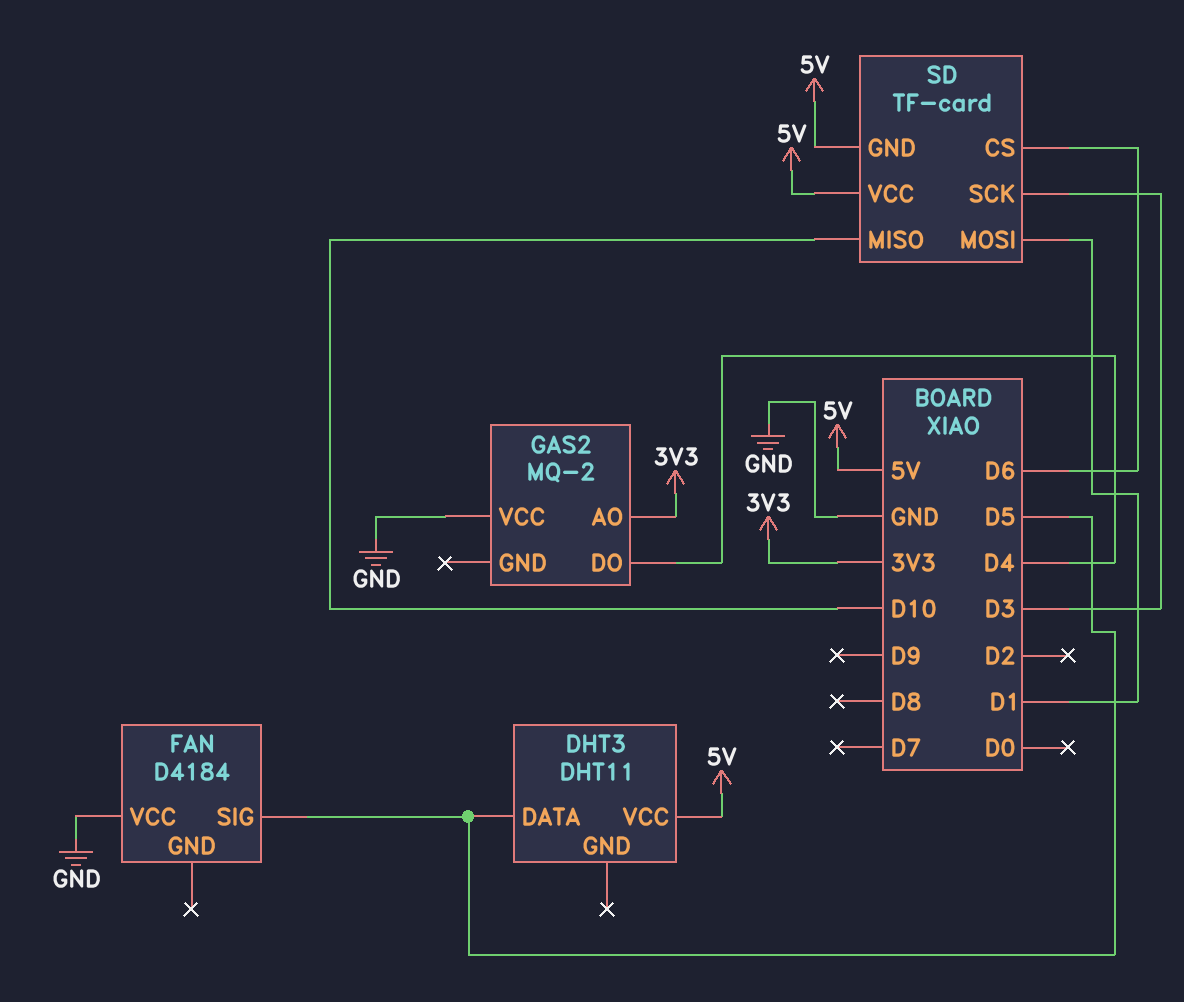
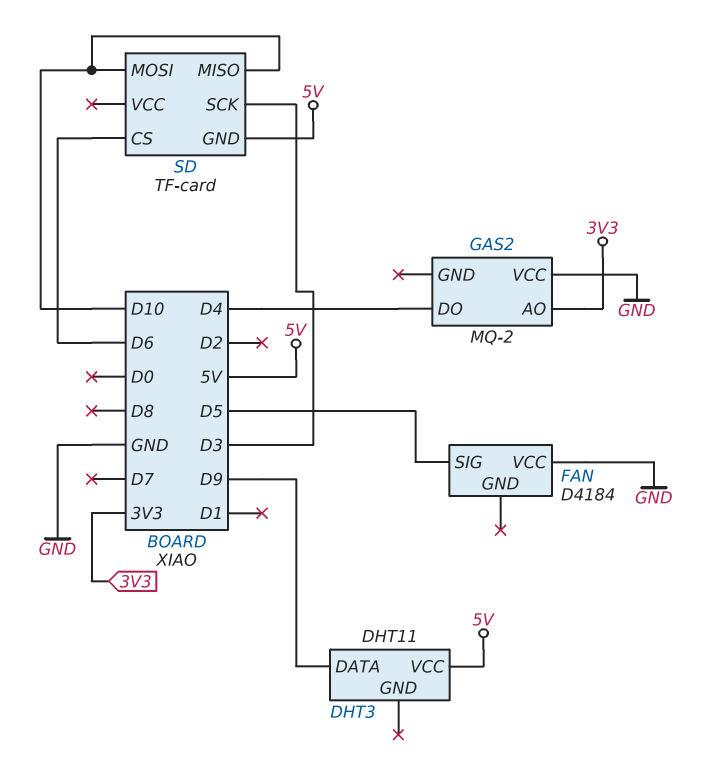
DHT3 pin DATA: D5 -> D9
SD pin MOSI: D1 -> D10
SD pin VCC: 5V -> none

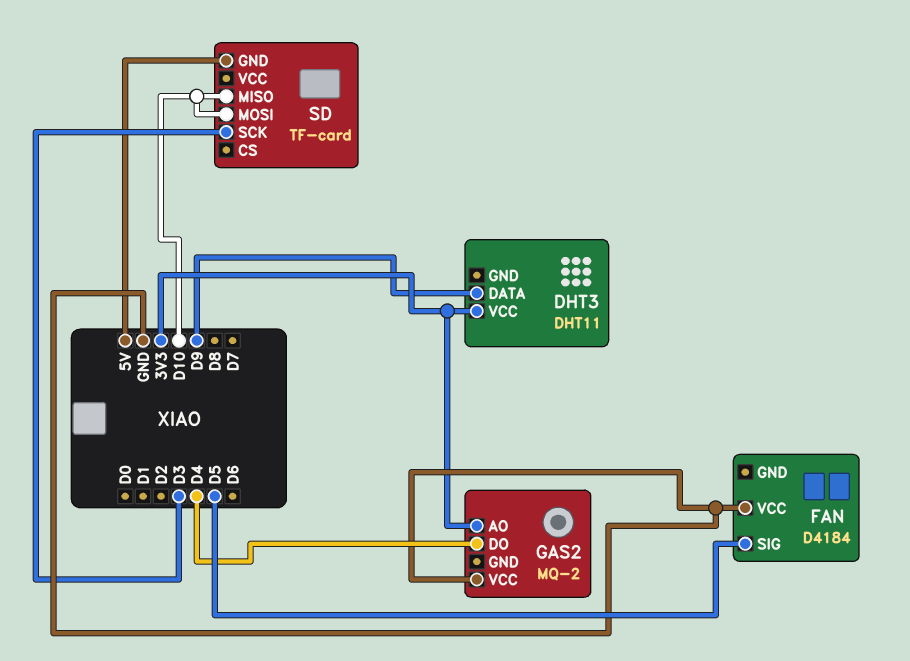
DHT3 pin VCC: 5V -> 3V3
SD pin CS: D6 -> none

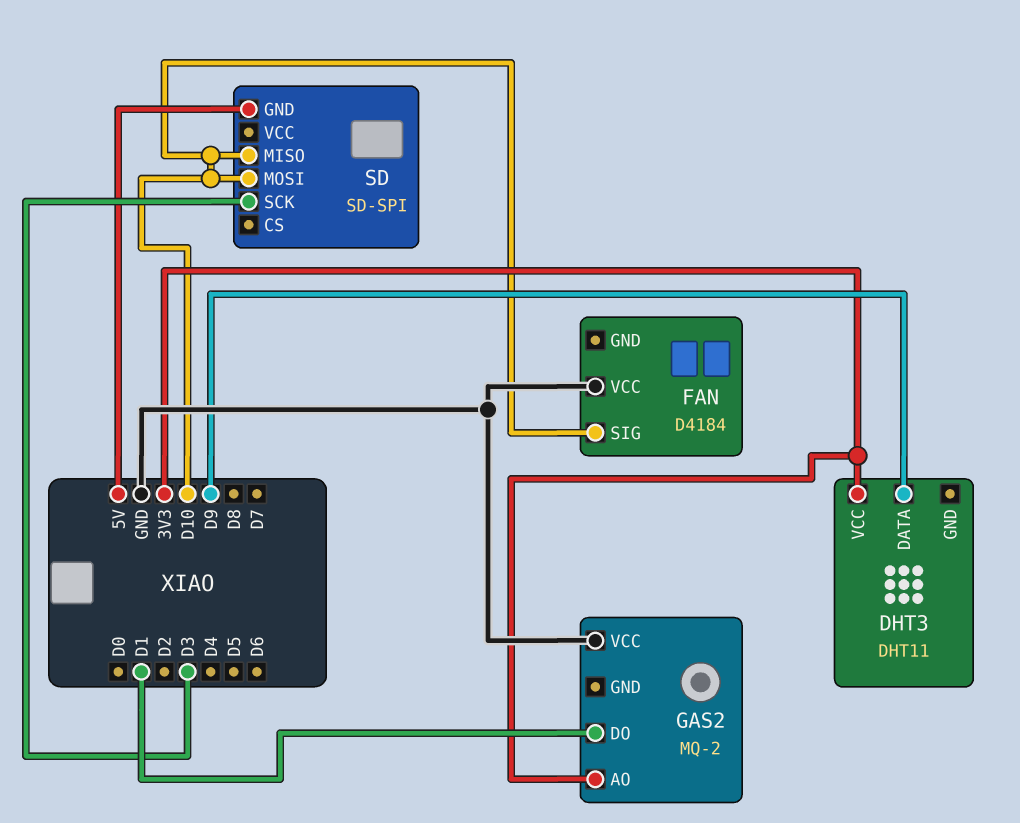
FAN pin SIG: D5 -> D10
GAS2 pin DO: D4 -> D1
SD: TF-card -> SD-SPI

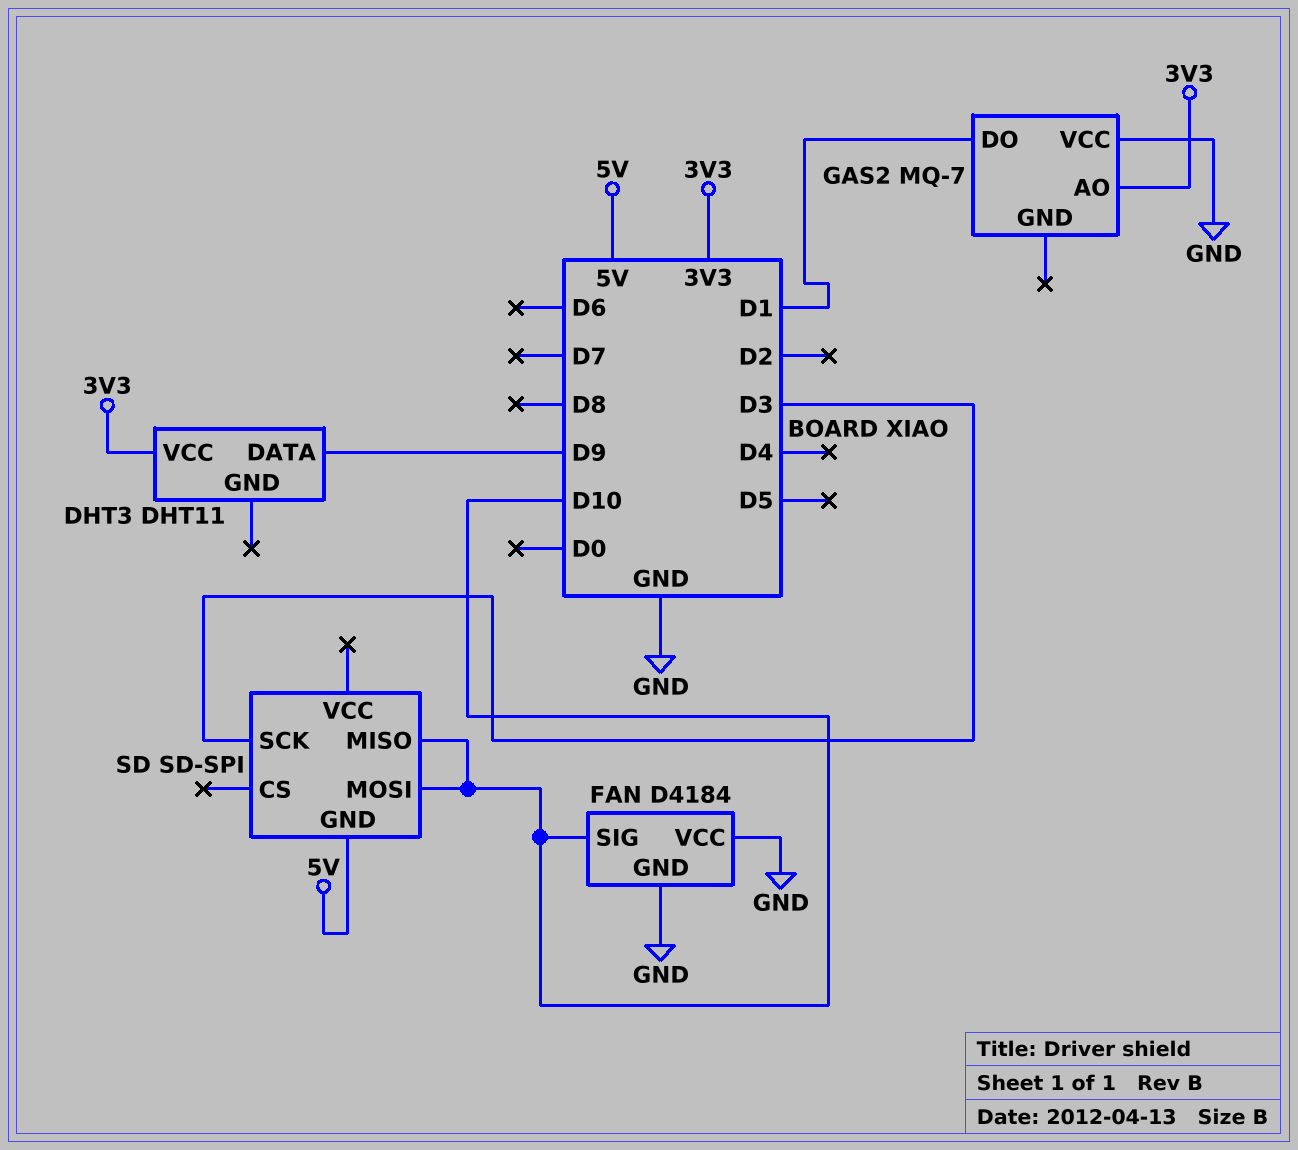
FAN pin GND: none -> GND
GAS2: MQ-2 -> MQ-7

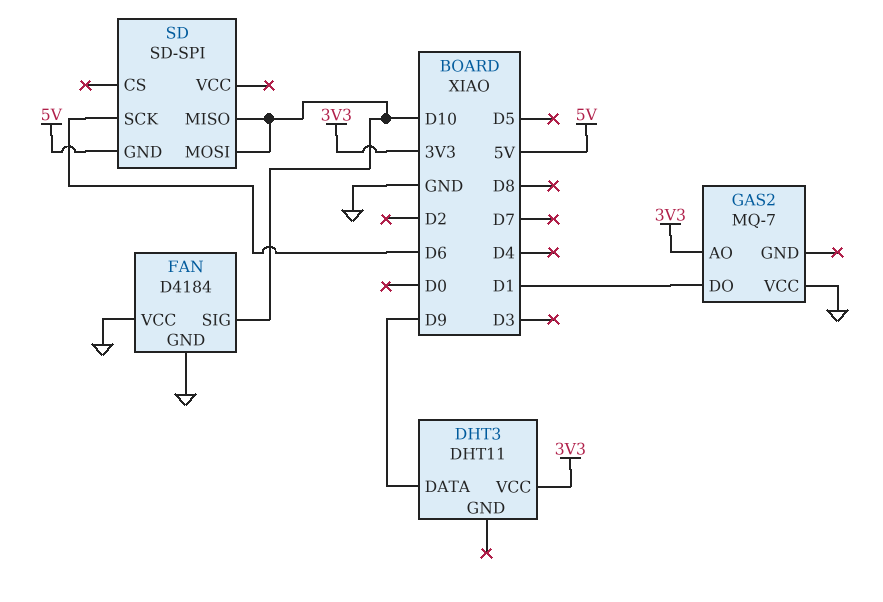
SD pin SCK: D3 -> D6

